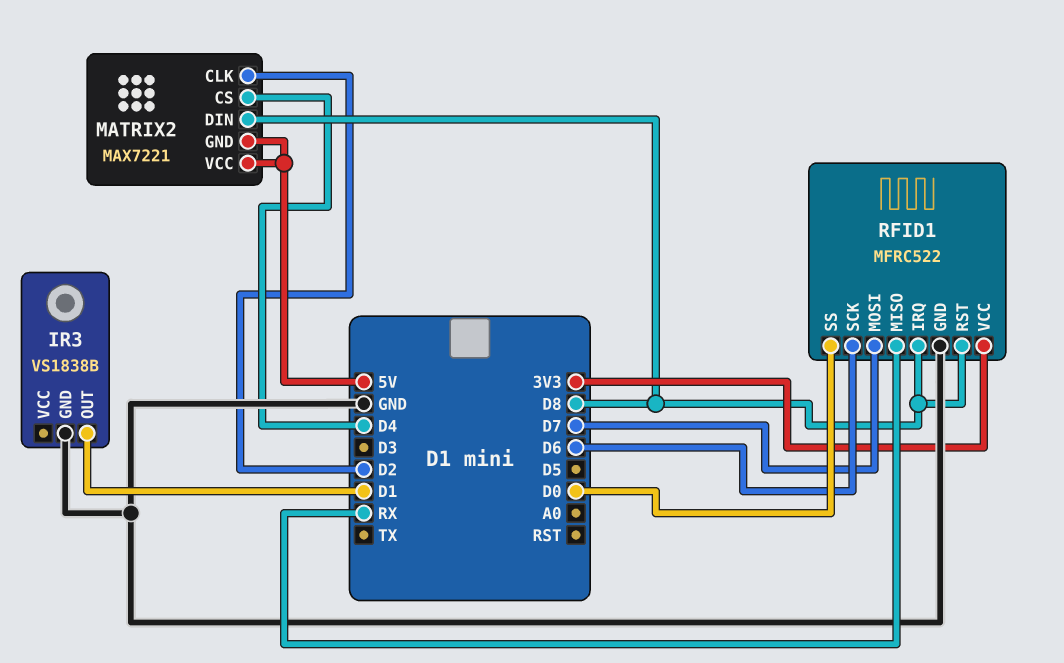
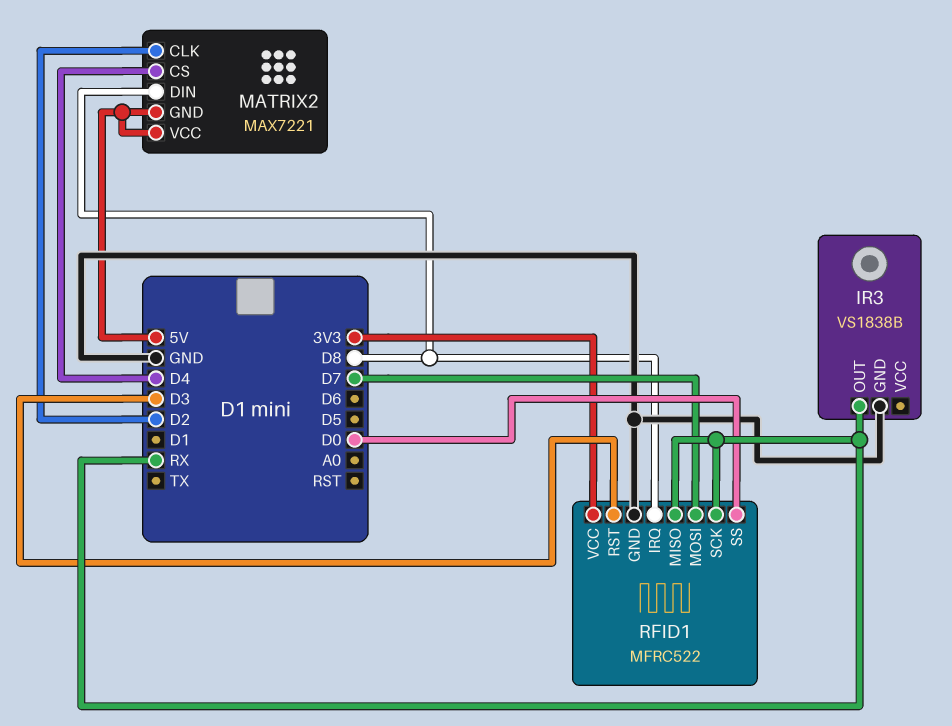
IR3 pin OUT: D1 -> RX
RFID1 pin RST: D8 -> D3
RFID1 pin SCK: D6 -> RX

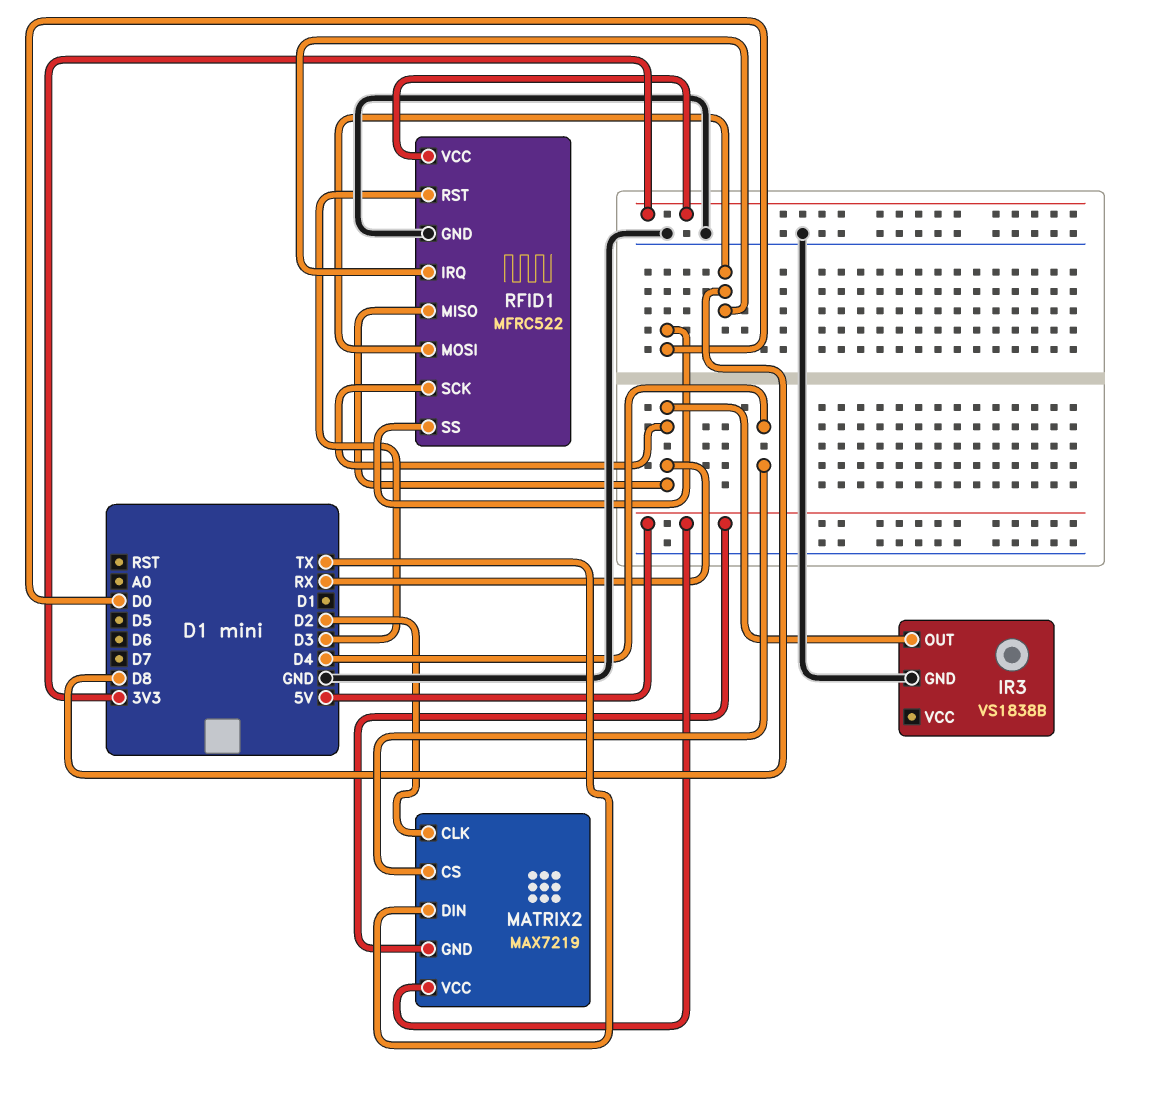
MATRIX2: MAX7221 -> MAX7219
MATRIX2 pin DIN: D8 -> TX
RFID1 pin MOSI: D7 -> D8

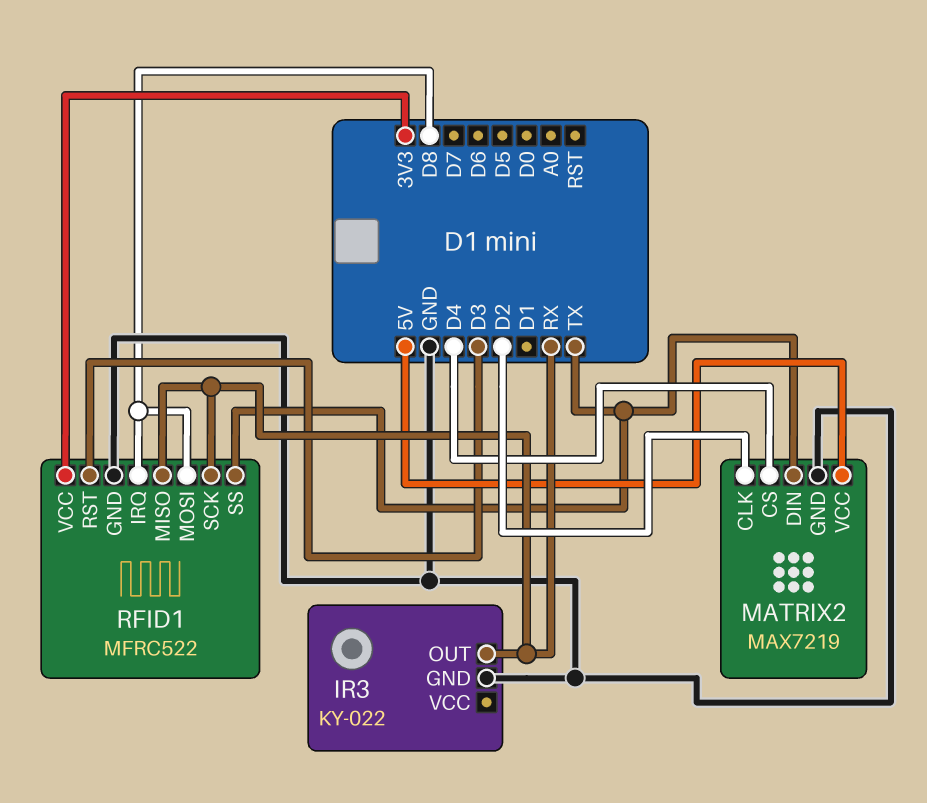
IR3: VS1838B -> KY-022
MATRIX2 pin GND: 5V -> GND
RFID1 pin SS: D0 -> TX

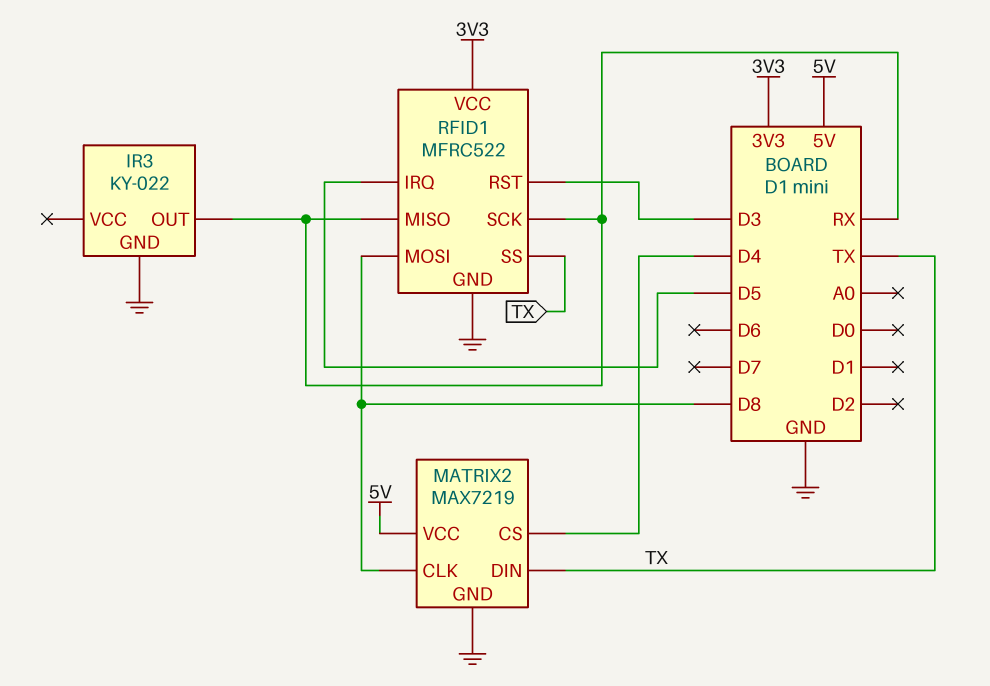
MATRIX2 pin CLK: D2 -> D8
RFID1 pin IRQ: D8 -> D5

